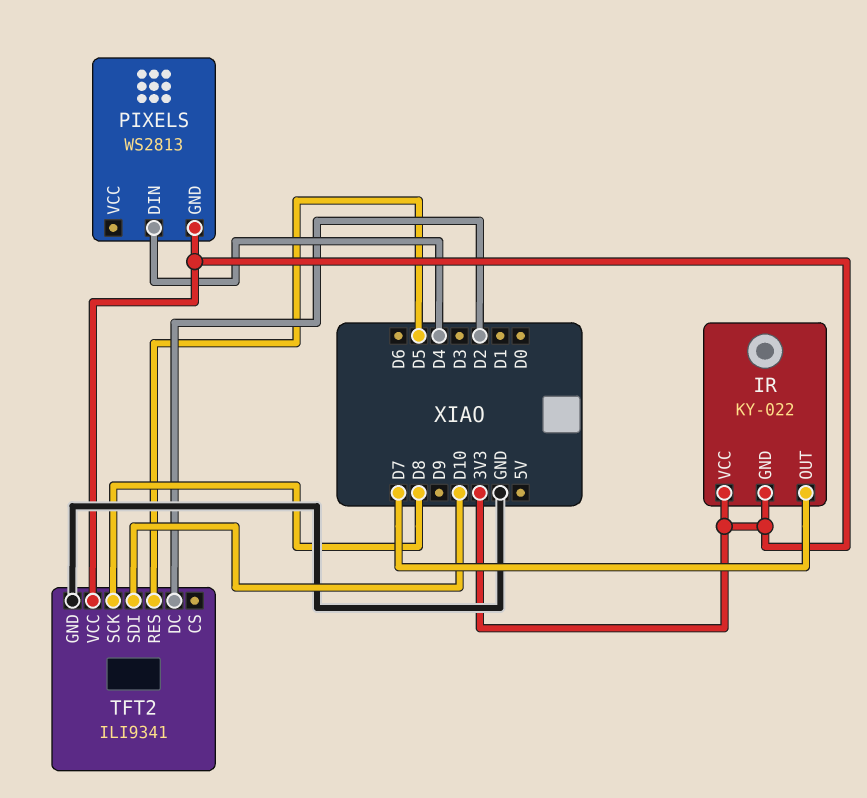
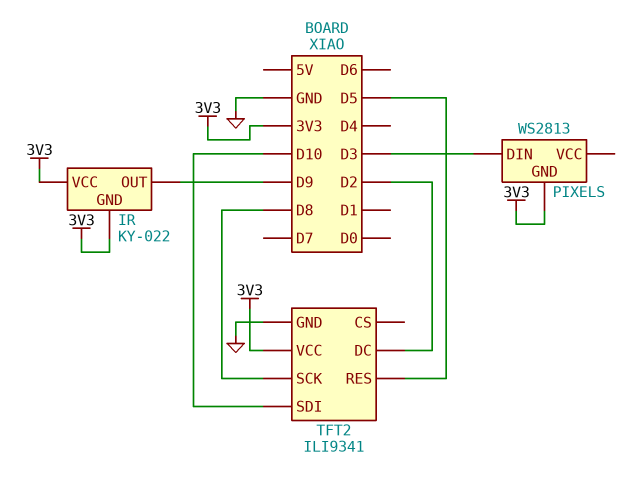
IR pin OUT: D7 -> D9
PIXELS pin DIN: D4 -> D3

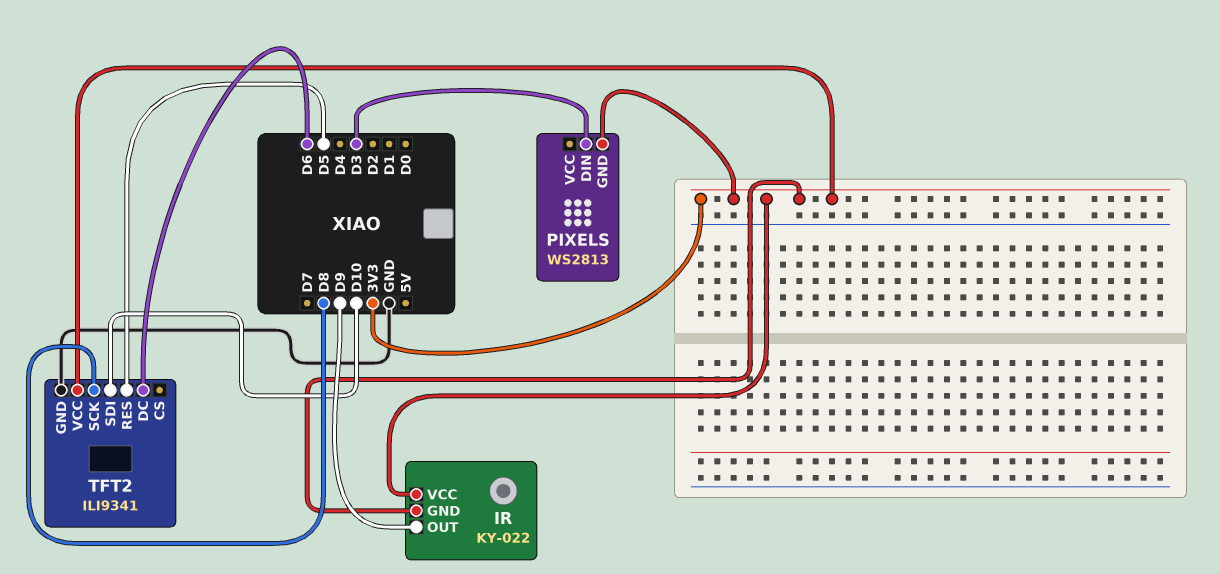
TFT2 pin DC: D2 -> D6

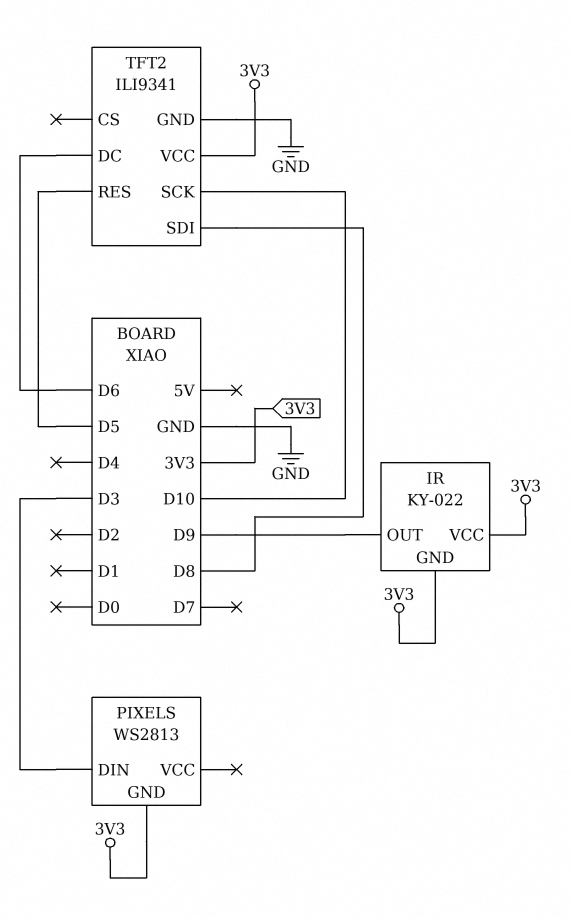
TFT2 pin SCK: D8 -> D10
TFT2 pin SDI: D10 -> D8

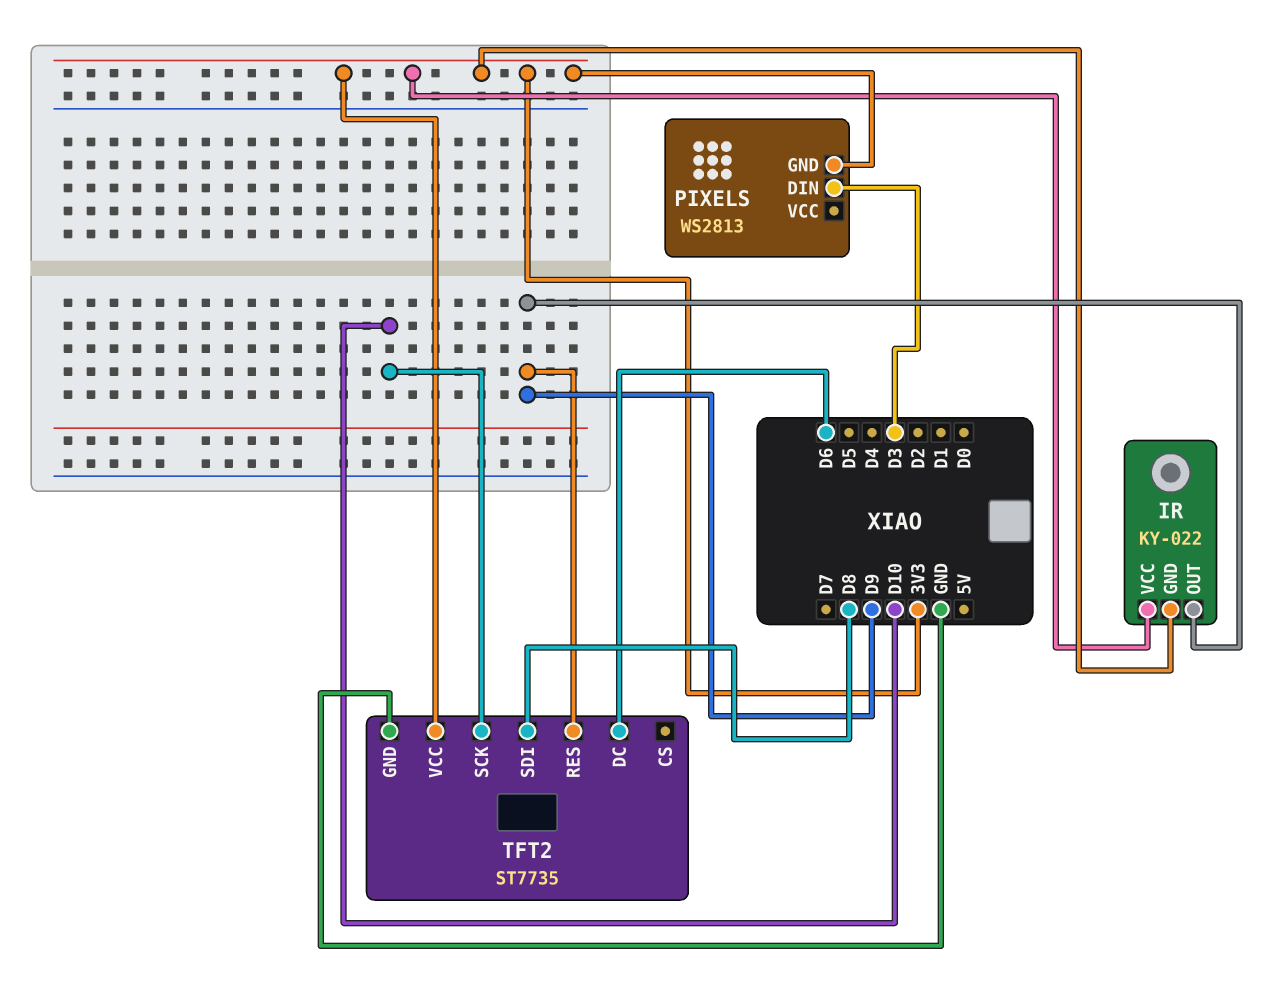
TFT2: ILI9341 -> ST7735
TFT2 pin RES: D5 -> D9

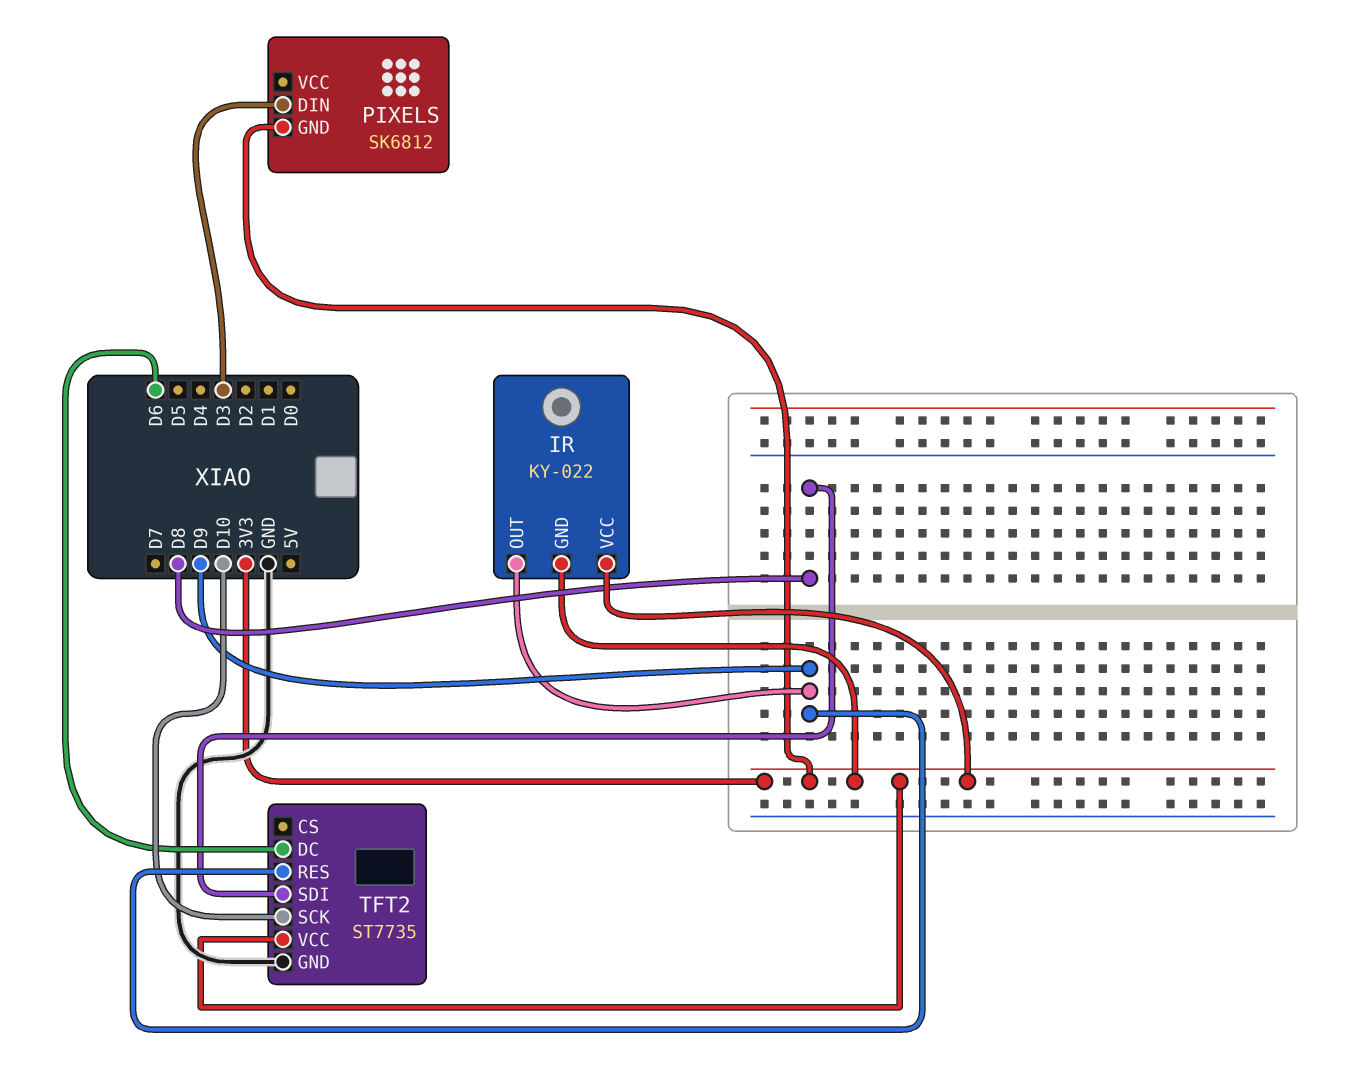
PIXELS: WS2813 -> SK6812

